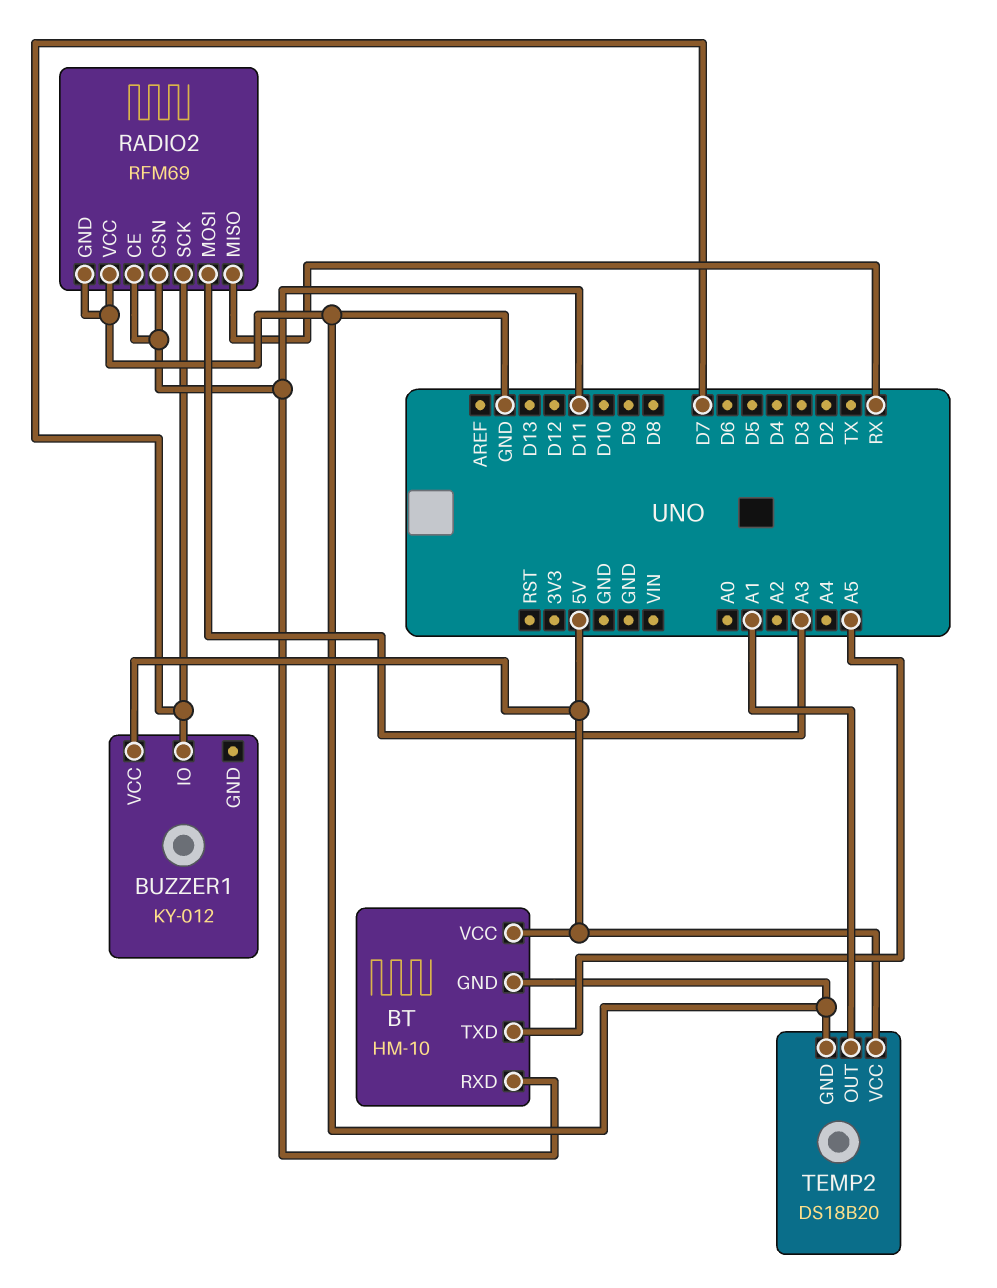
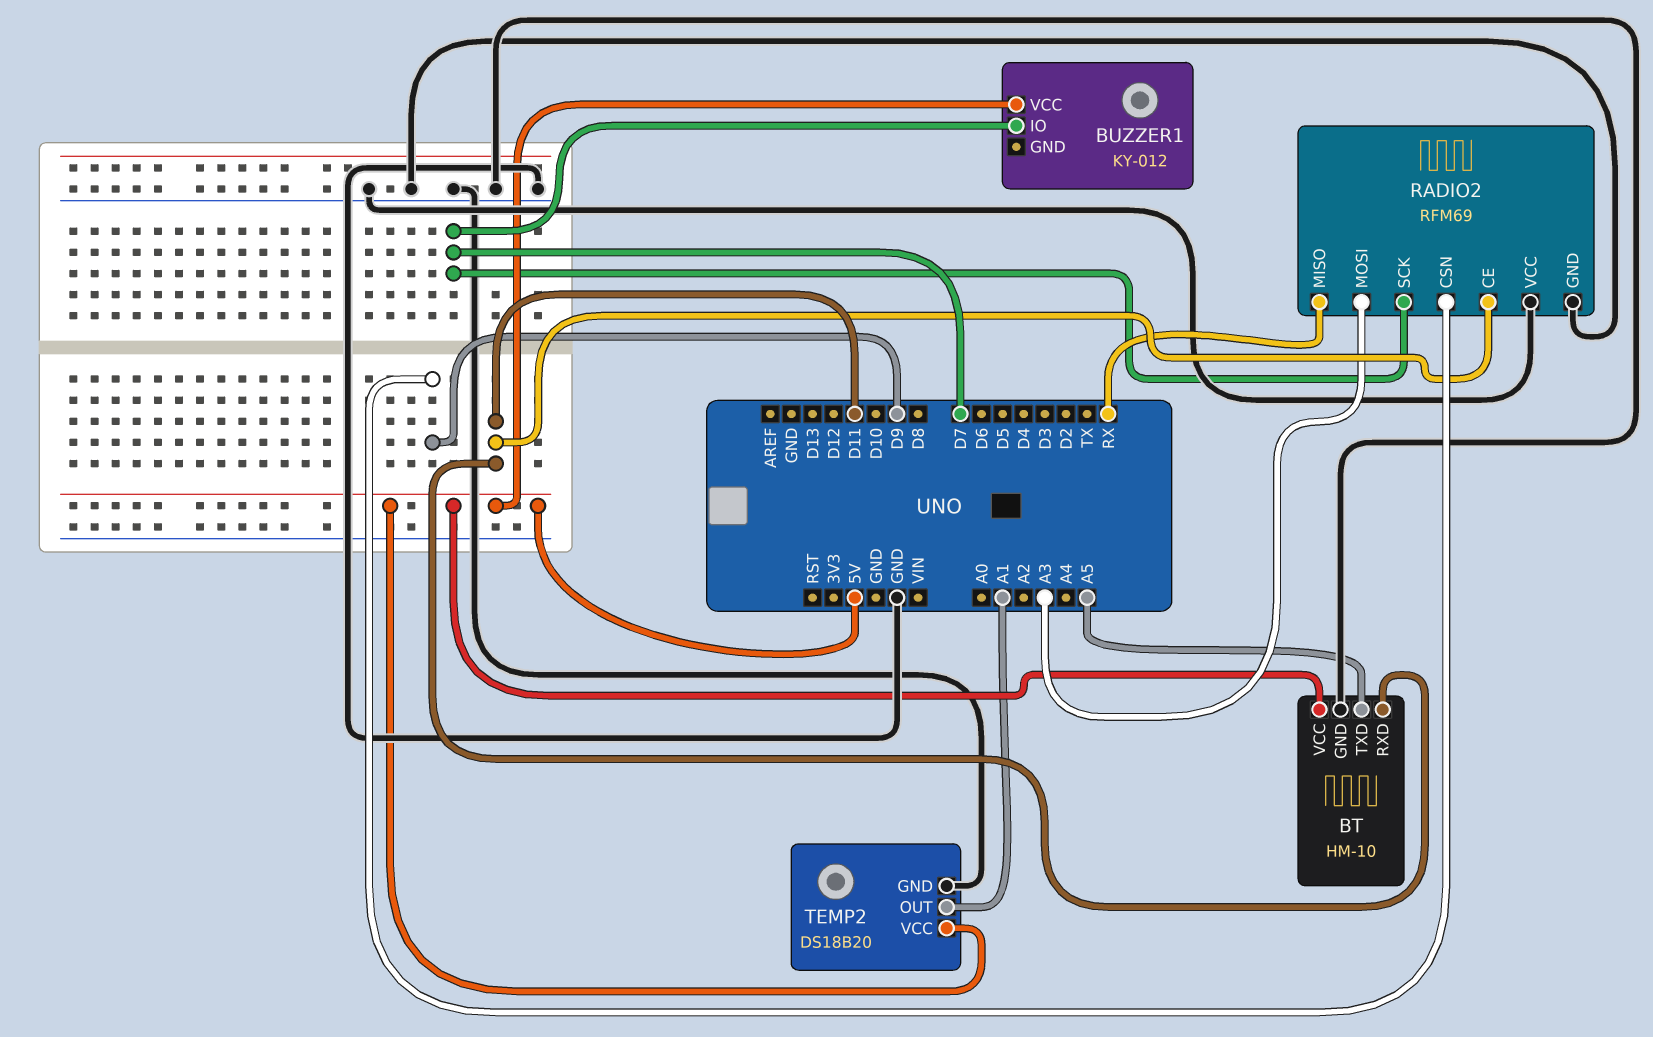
RADIO2 pin CSN: D11 -> D9

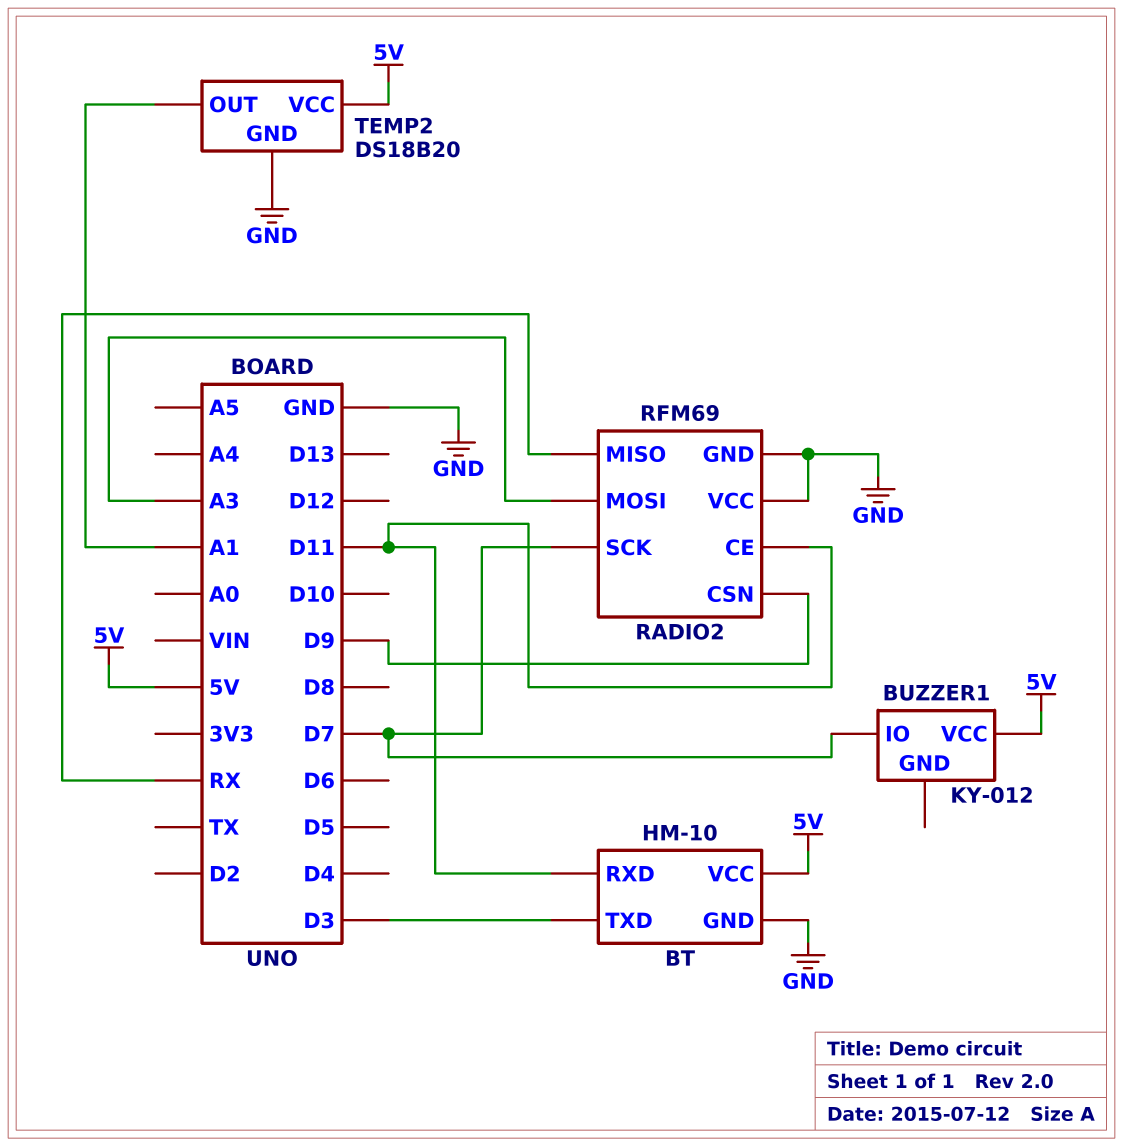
BT pin TXD: A5 -> D3

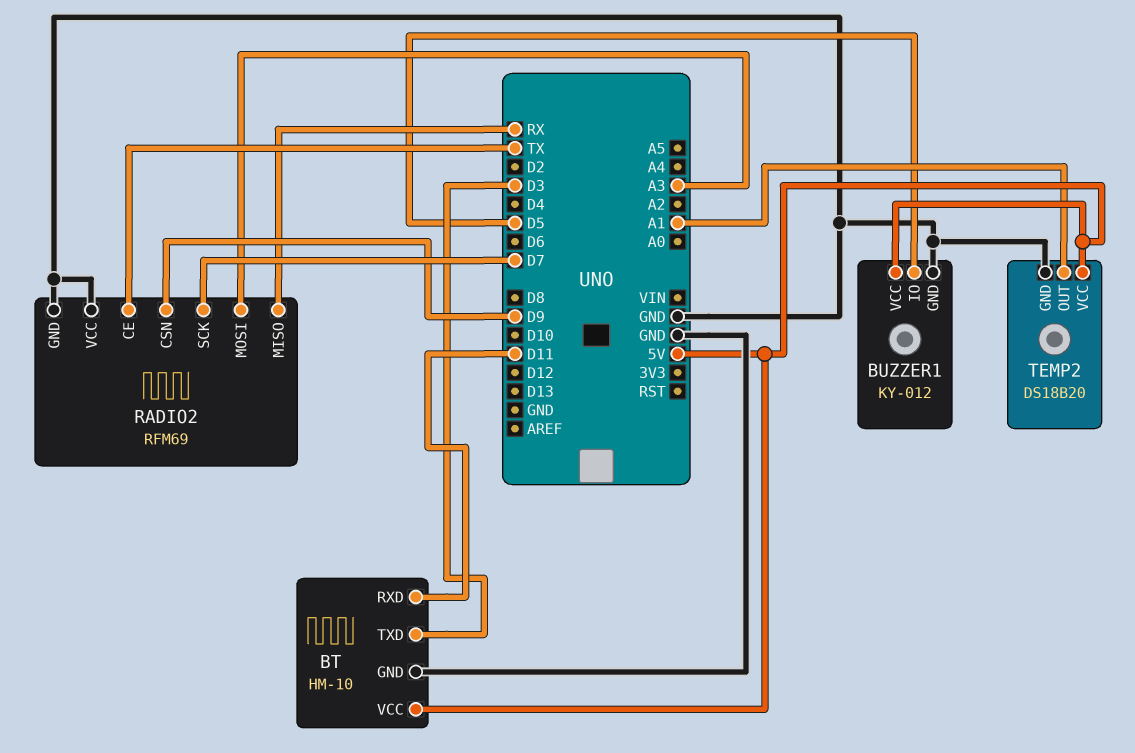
BUZZER1 pin GND: none -> GND
BUZZER1 pin IO: D7 -> D5
RADIO2 pin CE: D11 -> TX

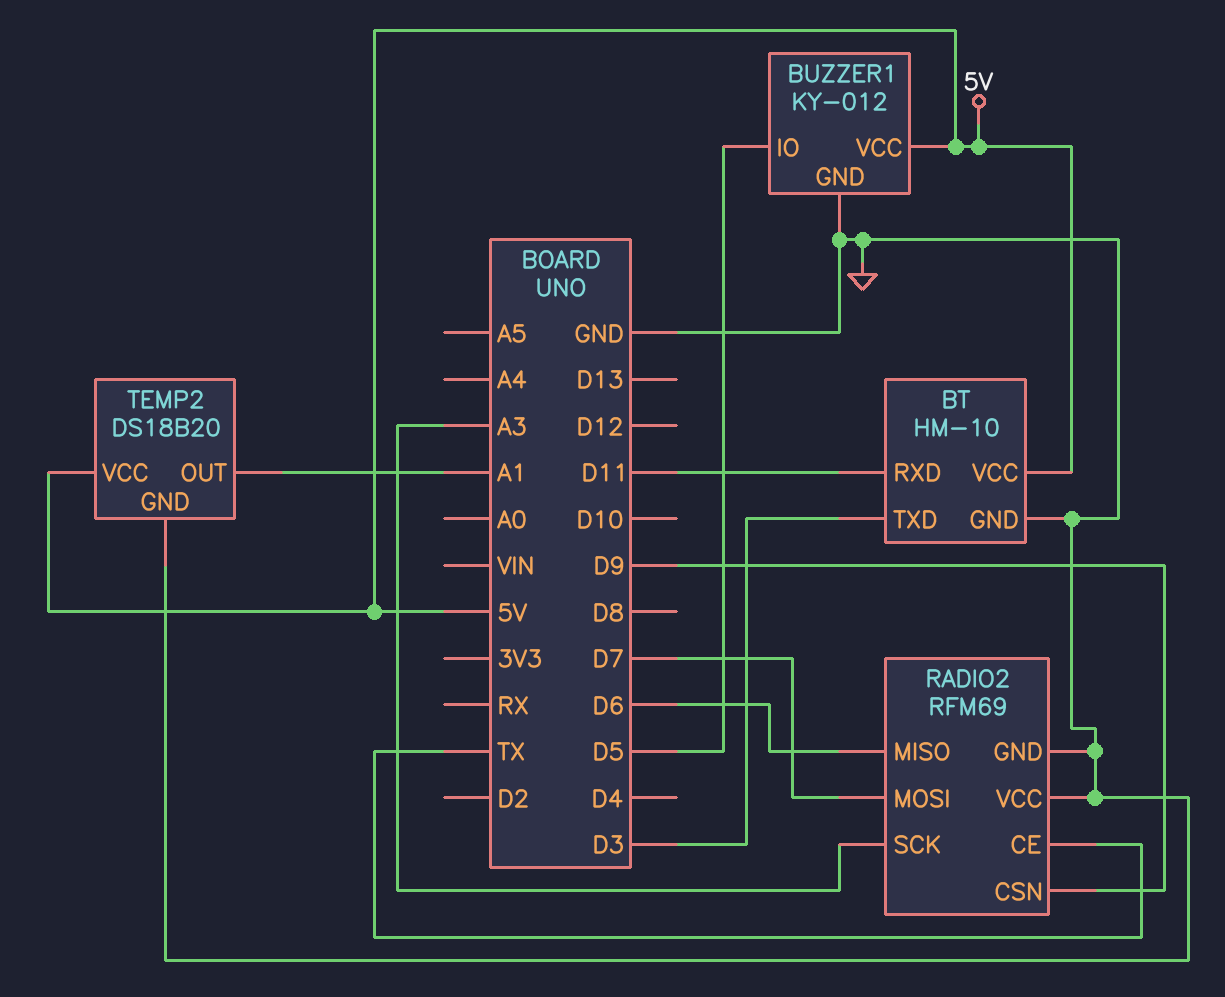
RADIO2 pin MISO: RX -> D6
RADIO2 pin MOSI: A3 -> D7
RADIO2 pin SCK: D7 -> A3

